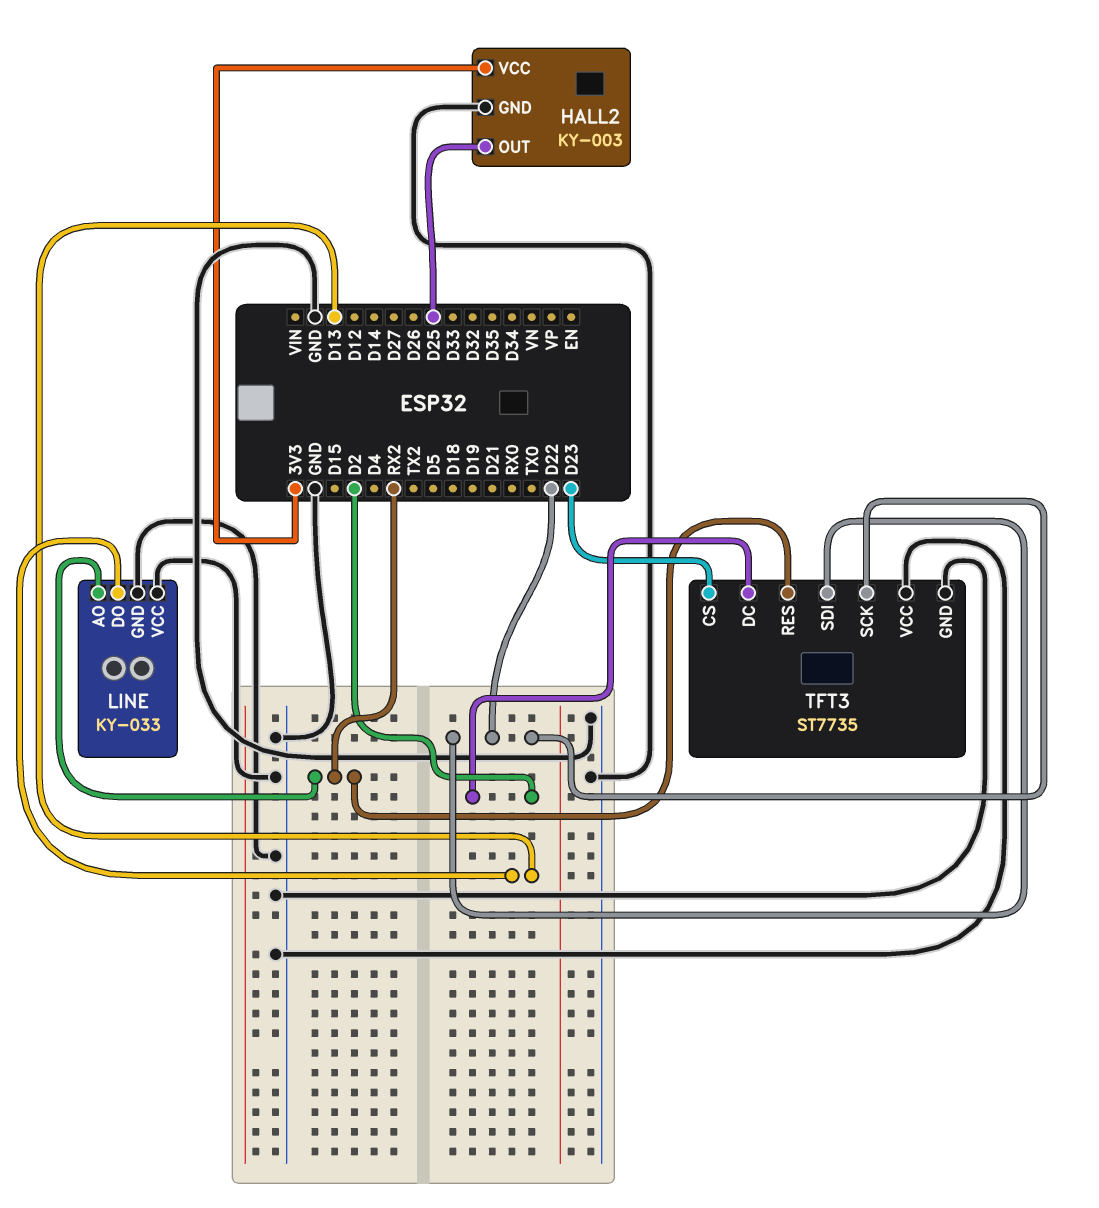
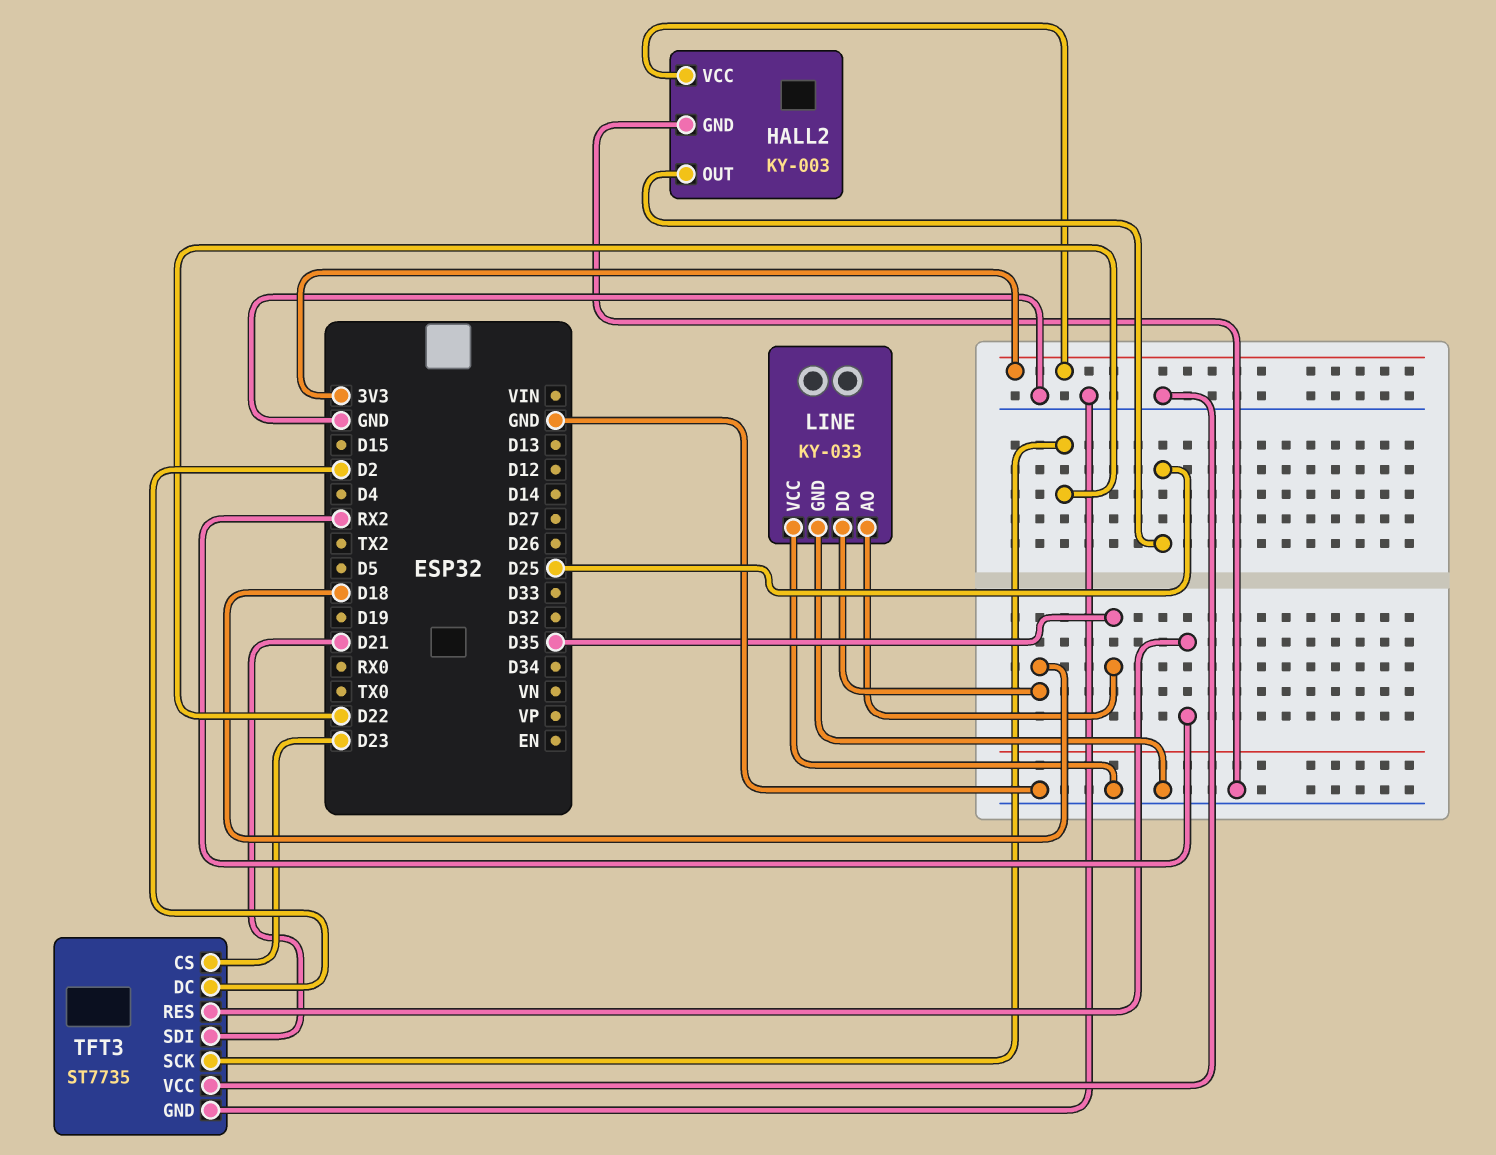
LINE pin AO: RX2 -> D35
LINE pin DO: D13 -> D18
TFT3 pin SDI: D22 -> D21

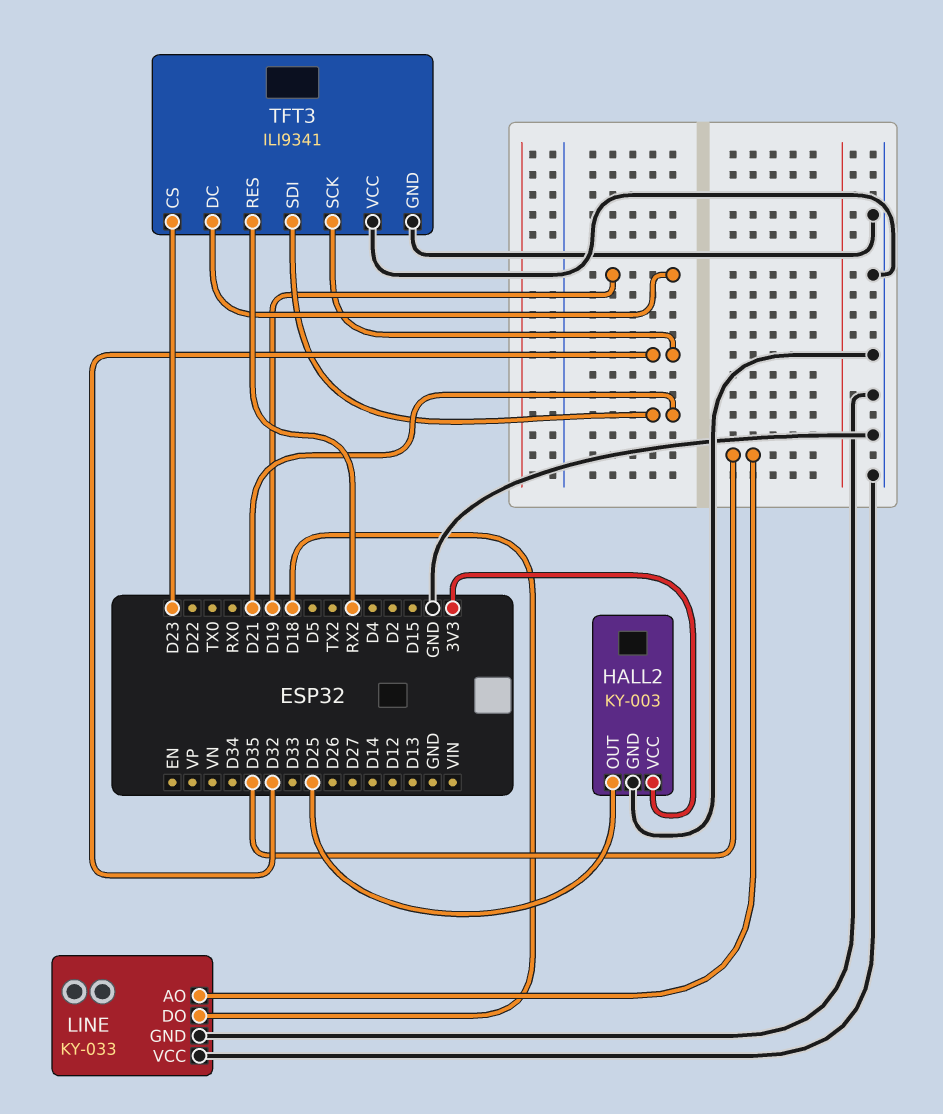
TFT3: ST7735 -> ILI9341
TFT3 pin DC: D2 -> D19
TFT3 pin SCK: D22 -> D32

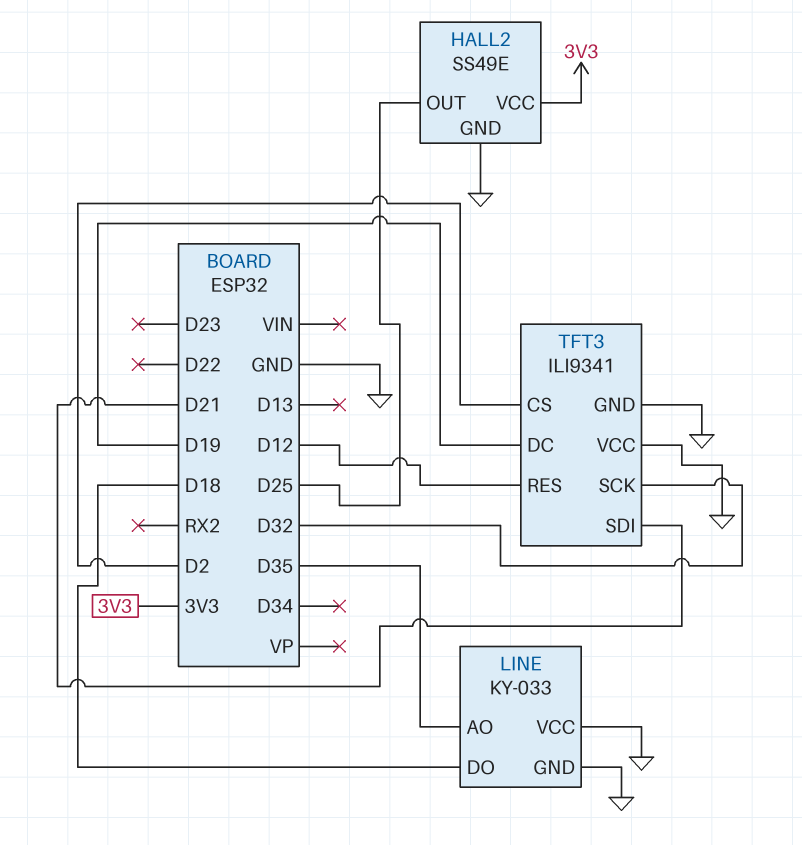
HALL2: KY-003 -> SS49E
TFT3 pin CS: D23 -> D2
TFT3 pin RES: RX2 -> D12

